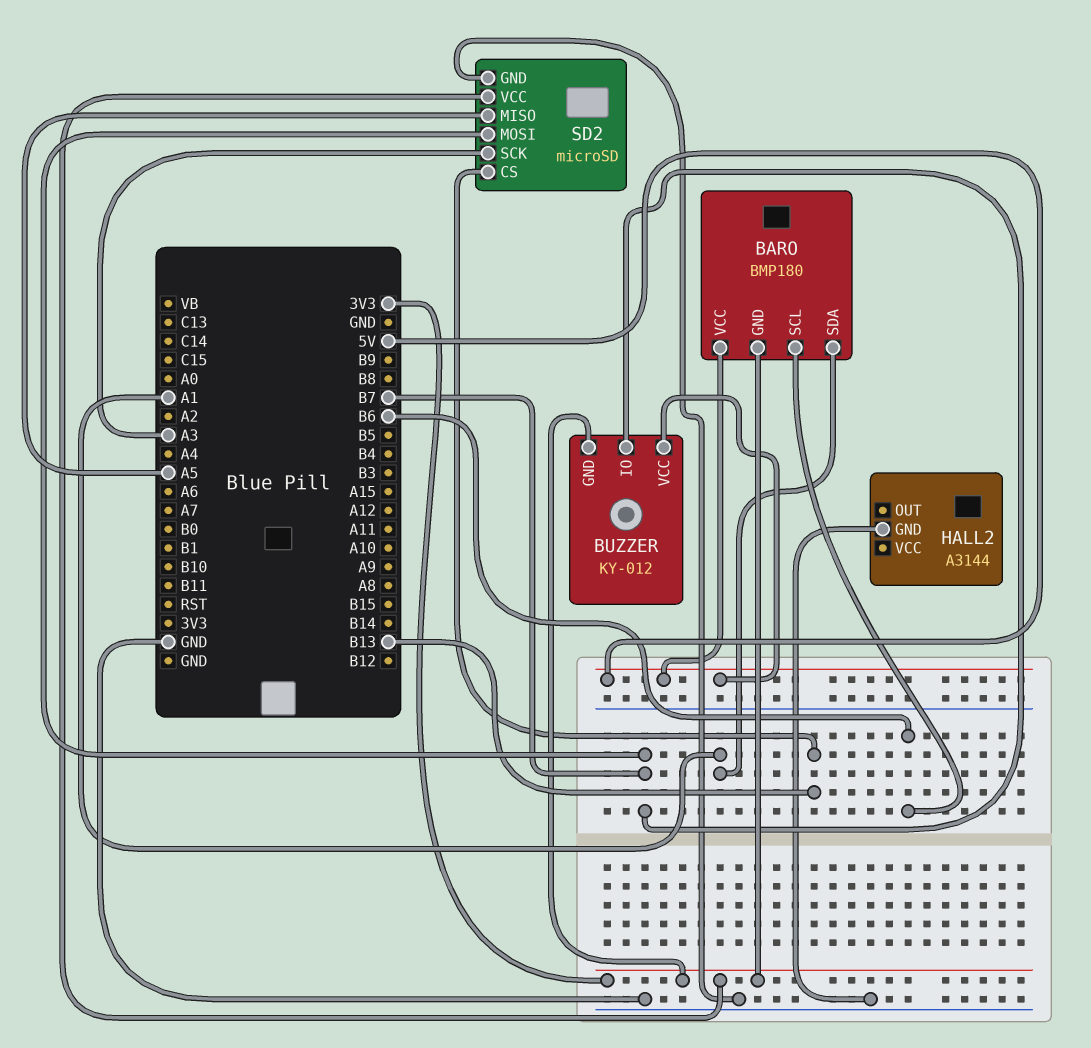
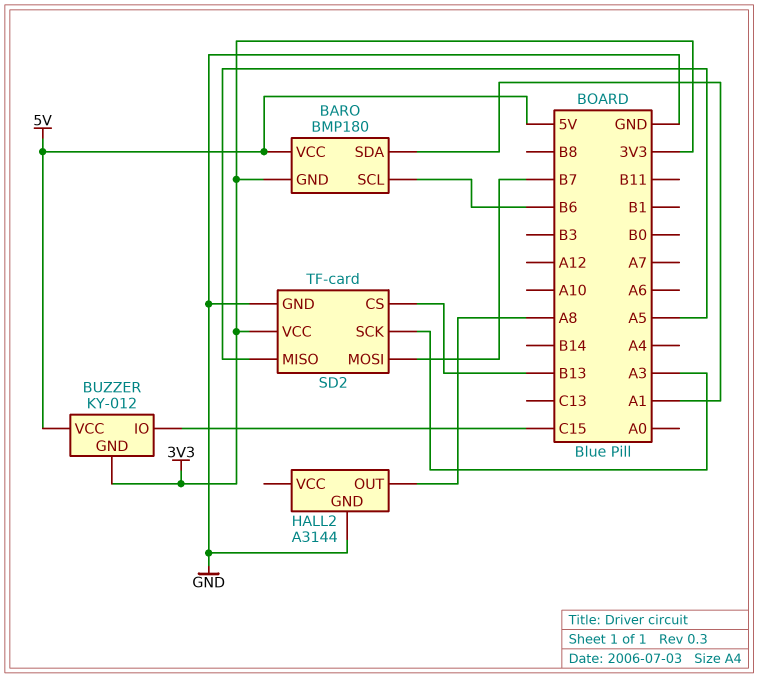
BUZZER pin IO: B7 -> C15
HALL2 pin OUT: none -> A8
SD2: microSD -> TF-card

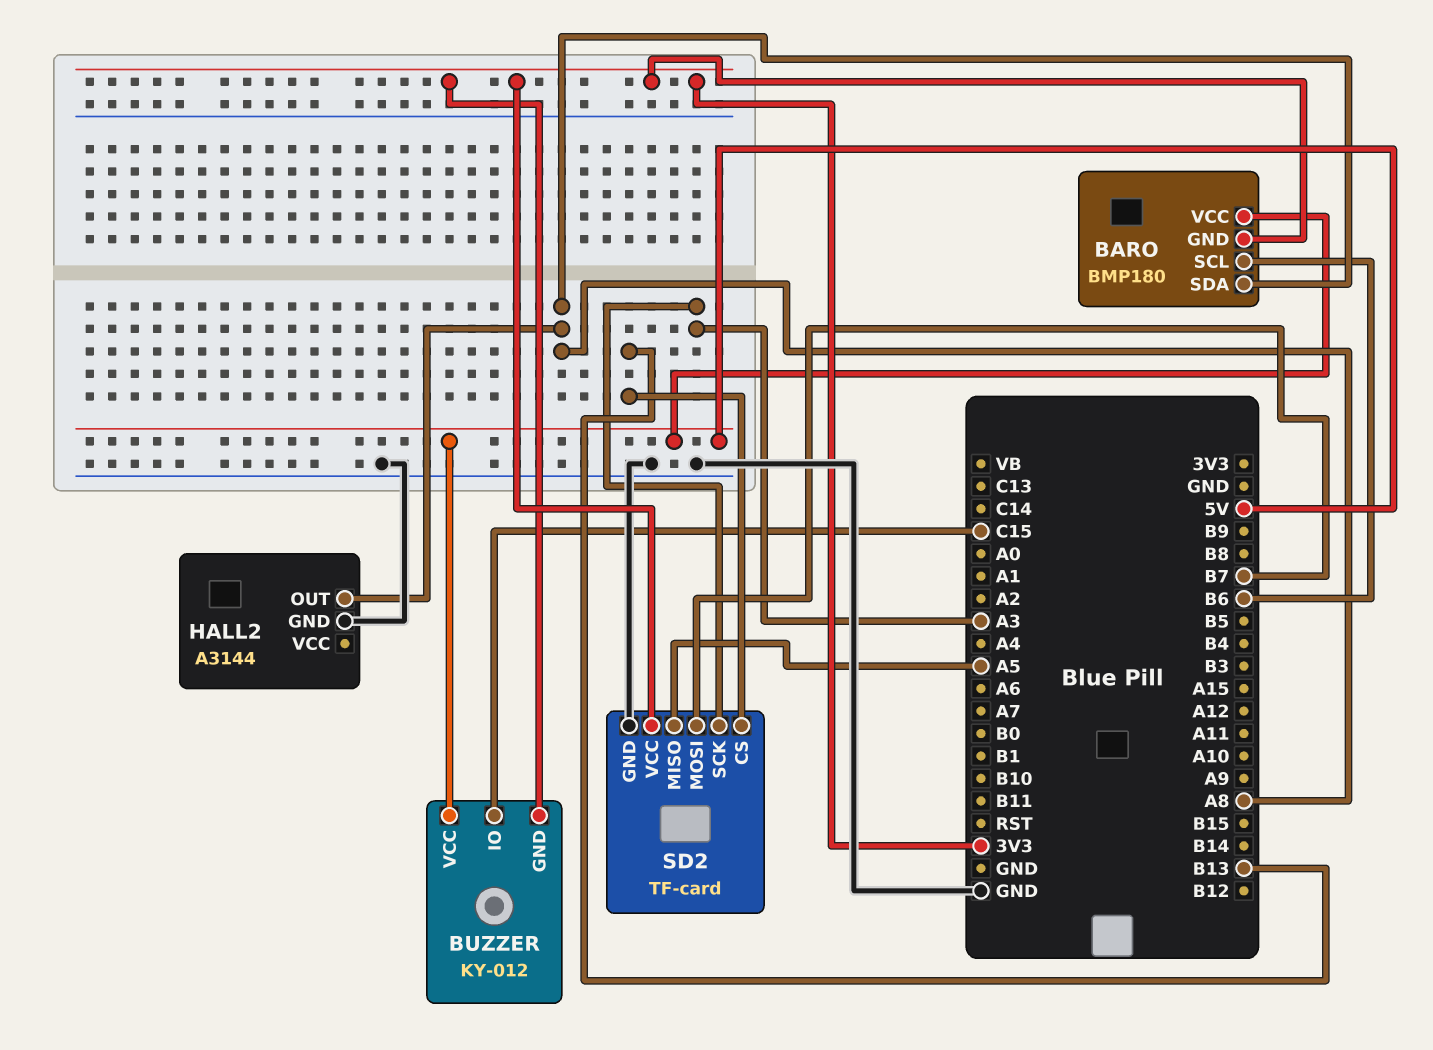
BARO pin SDA: A1 -> A8

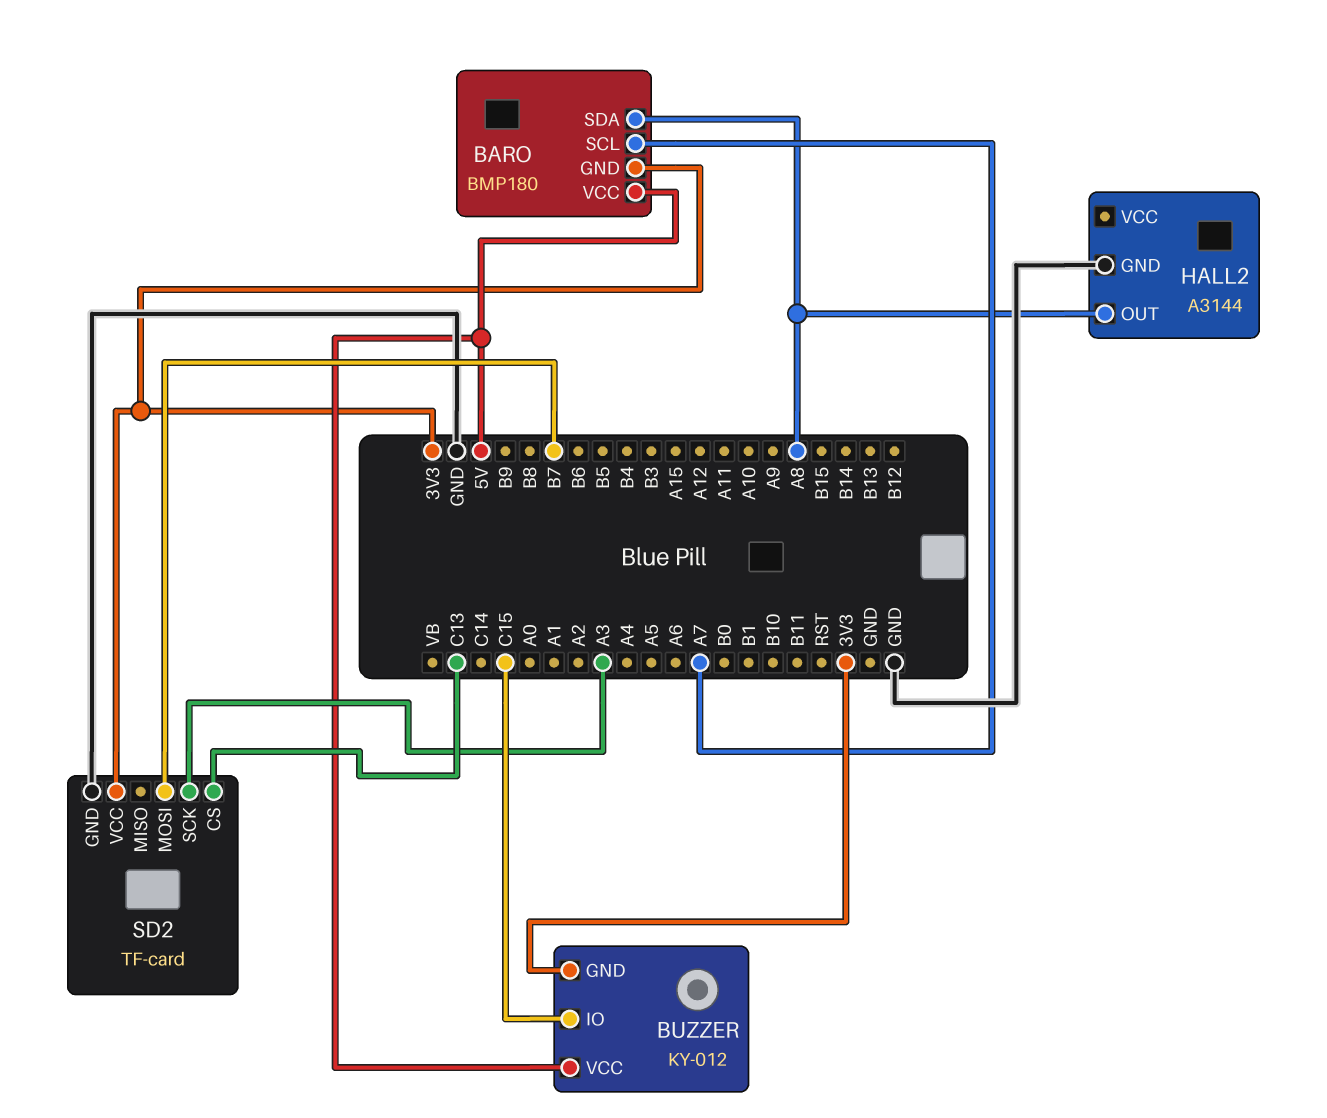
BARO pin SCL: B6 -> A7
SD2 pin CS: B13 -> C13
SD2 pin MISO: A5 -> none

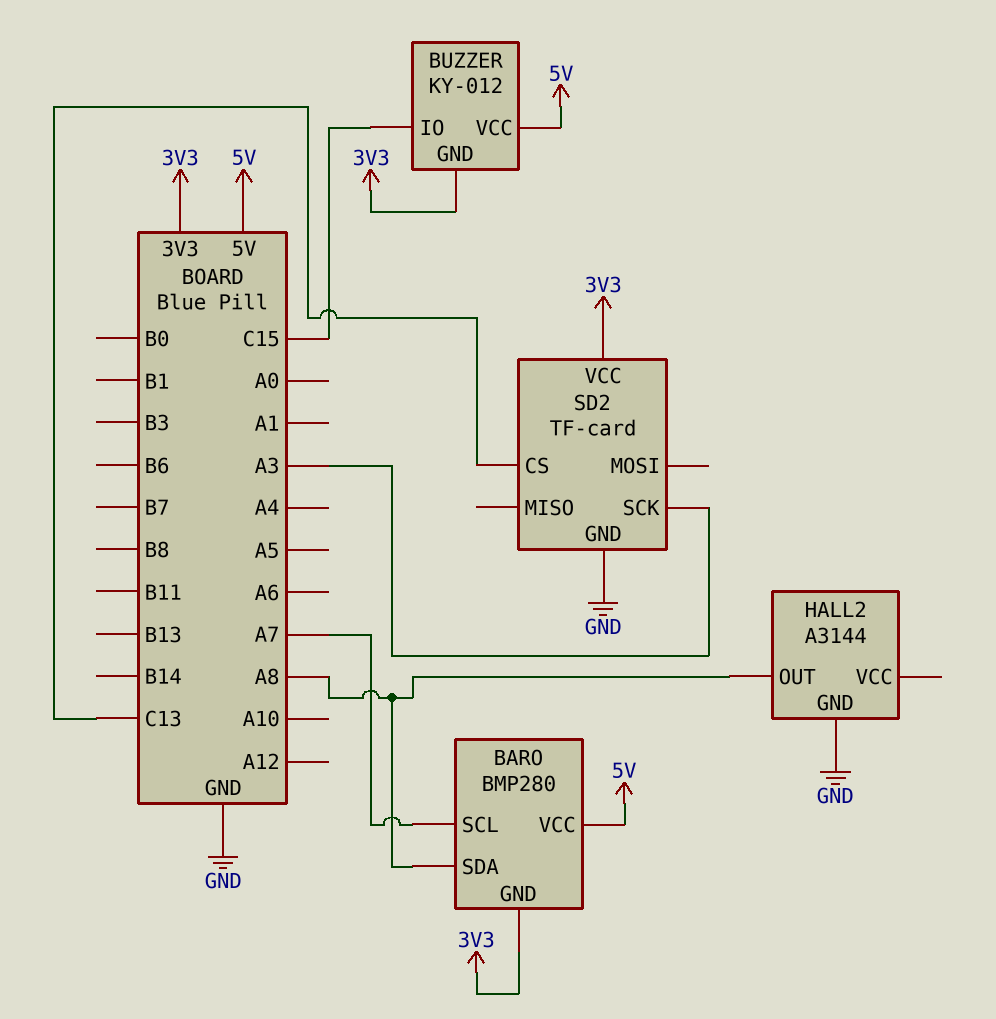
BARO: BMP180 -> BMP280
SD2 pin MOSI: B7 -> none

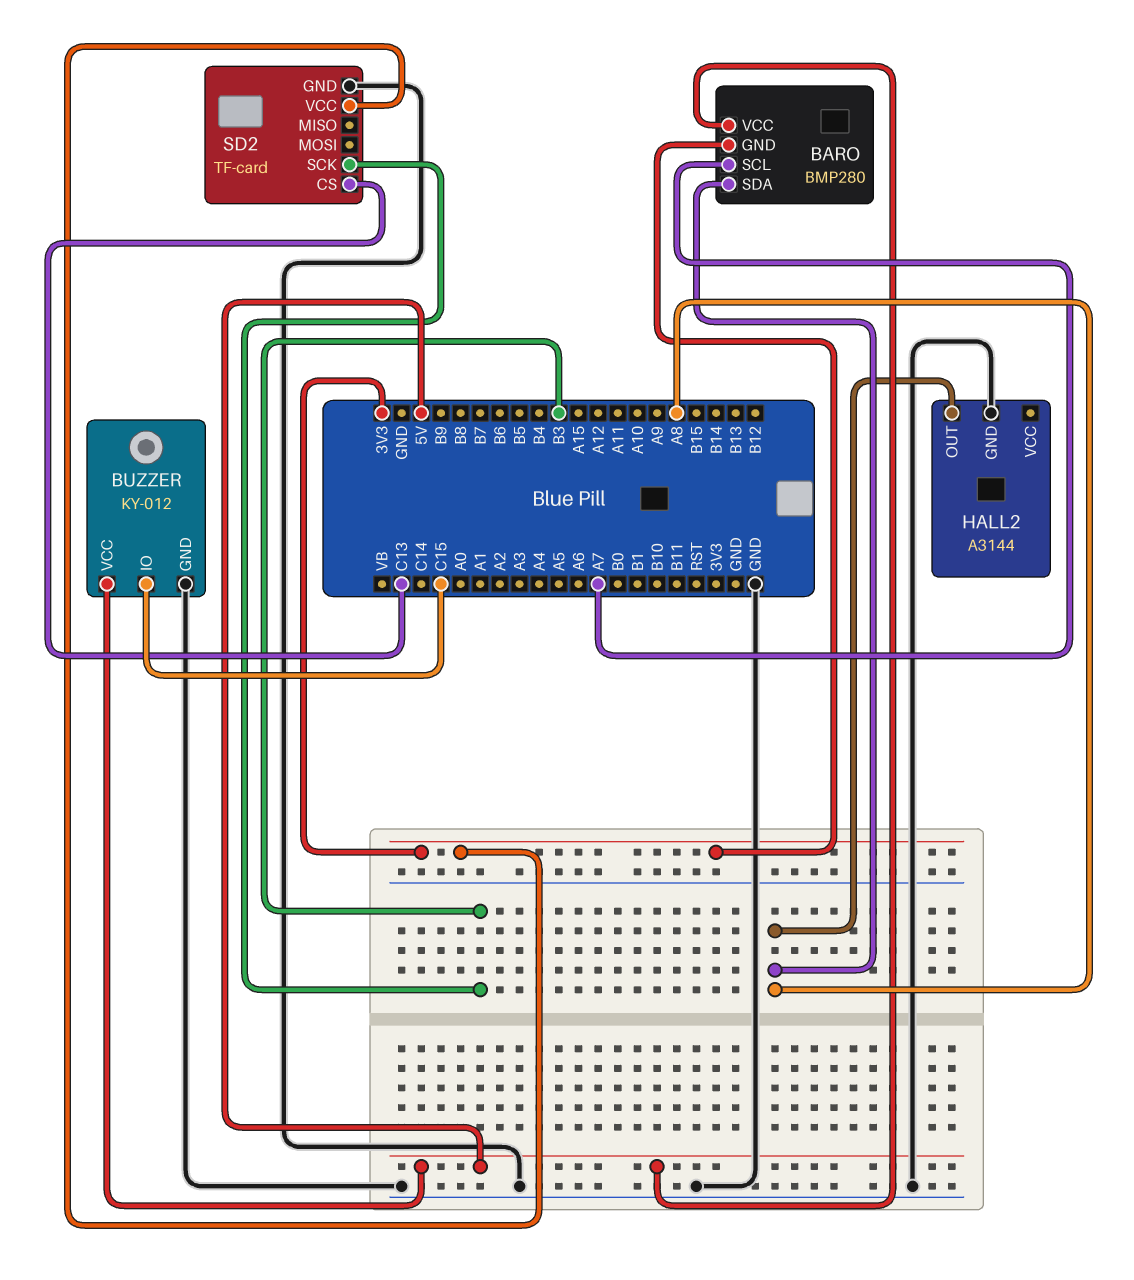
BUZZER pin GND: 3V3 -> GND
SD2 pin SCK: A3 -> B3

